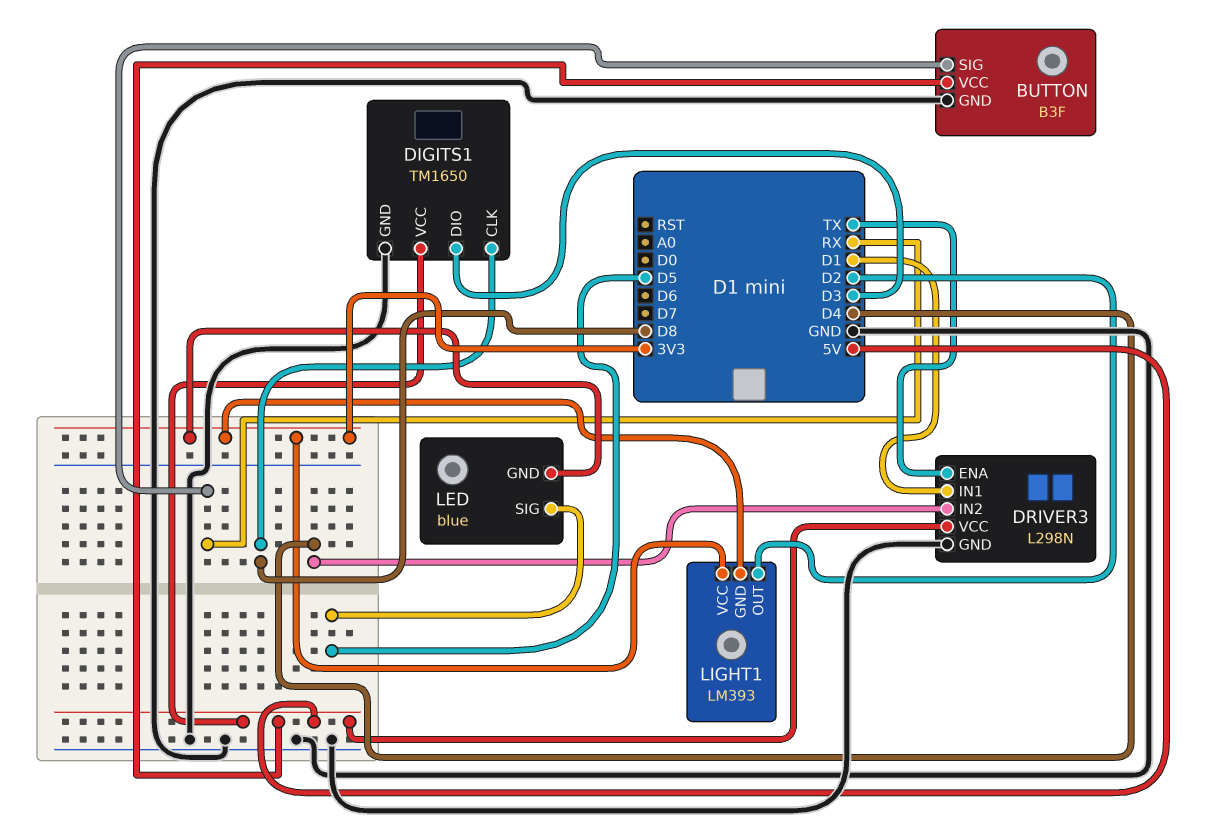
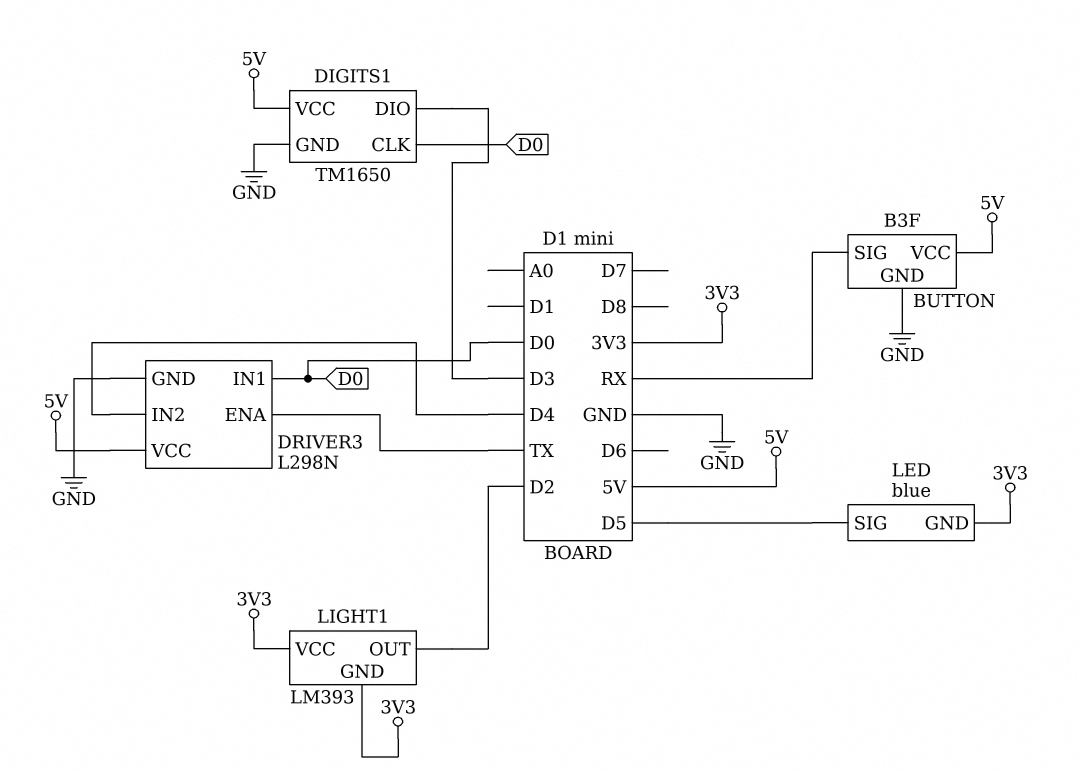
DIGITS1 pin CLK: D8 -> D0
DRIVER3 pin IN1: D1 -> D0

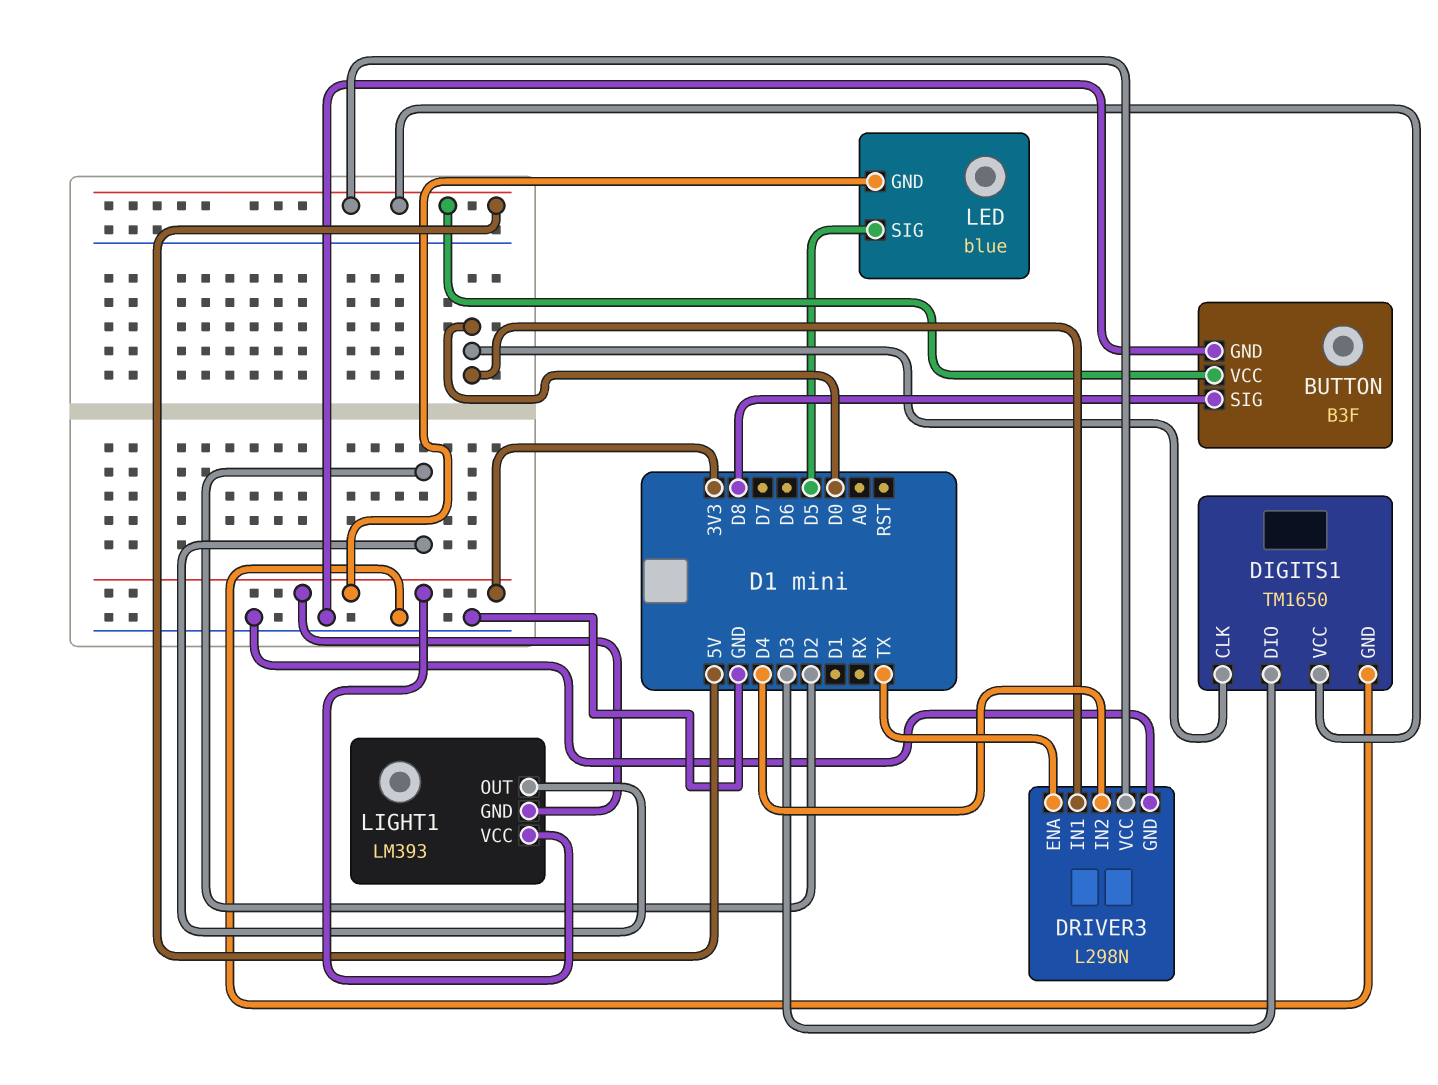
BUTTON pin SIG: RX -> D8

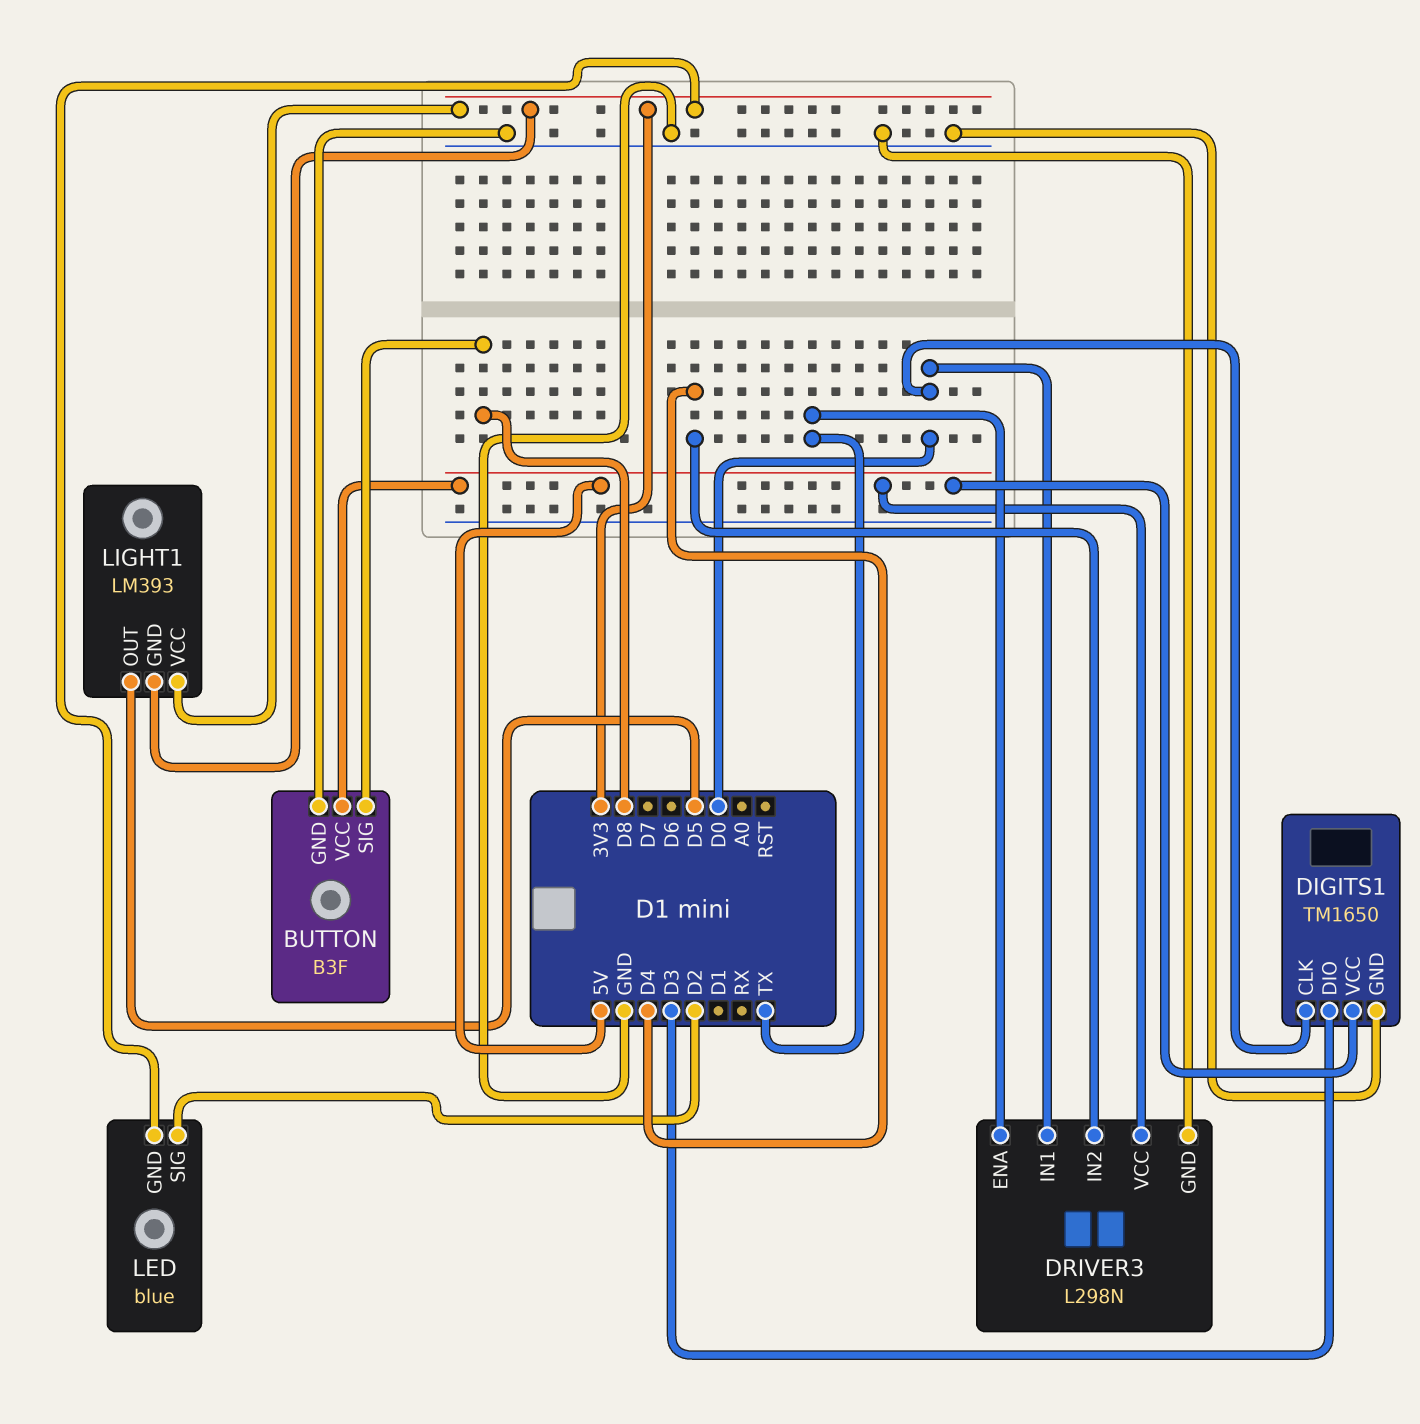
LED pin SIG: D5 -> D2
LIGHT1 pin OUT: D2 -> D5

